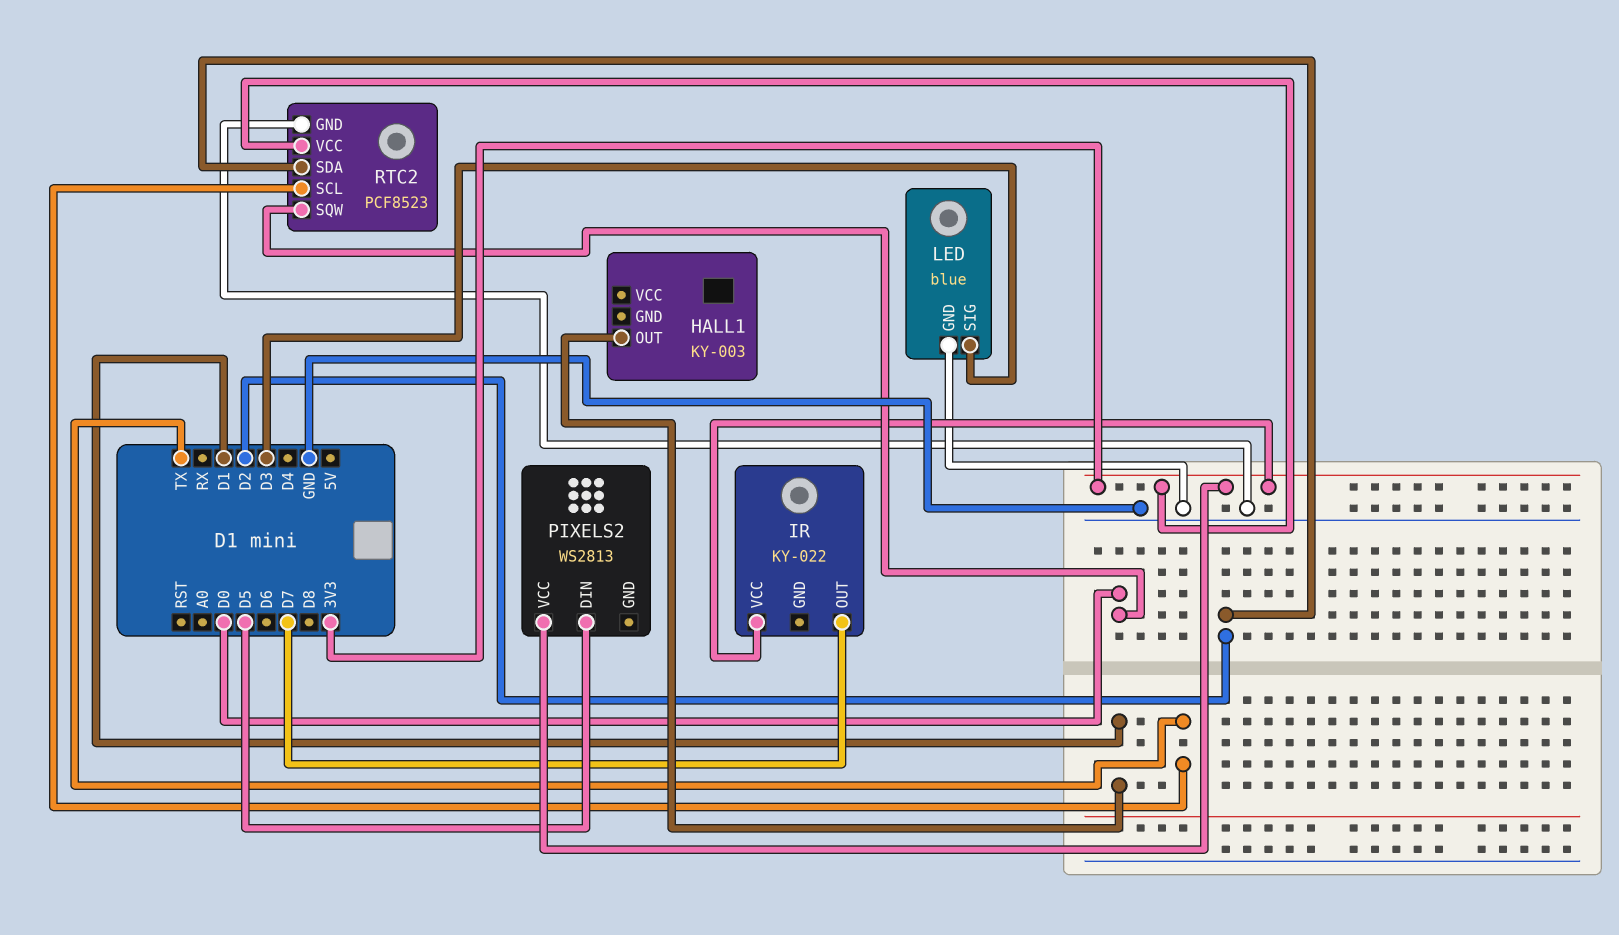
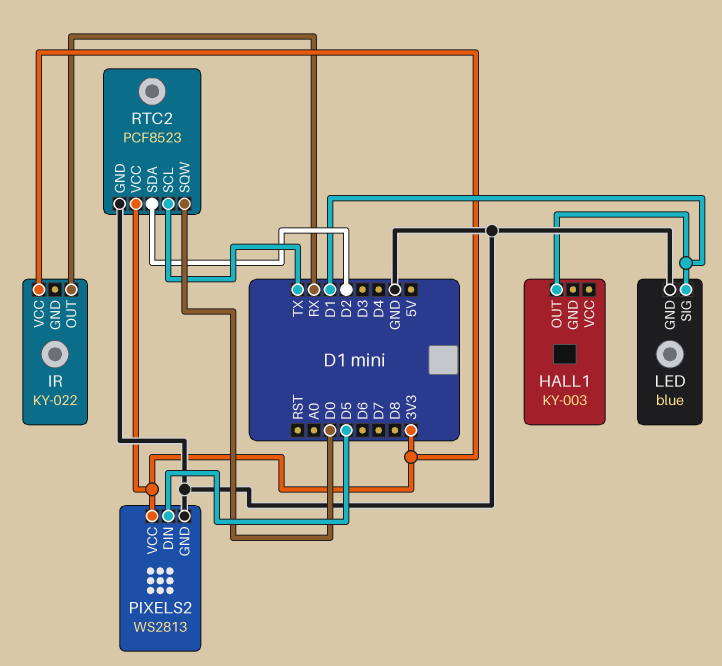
IR pin OUT: D7 -> RX
LED pin SIG: D3 -> D1
PIXELS2 pin GND: none -> GND

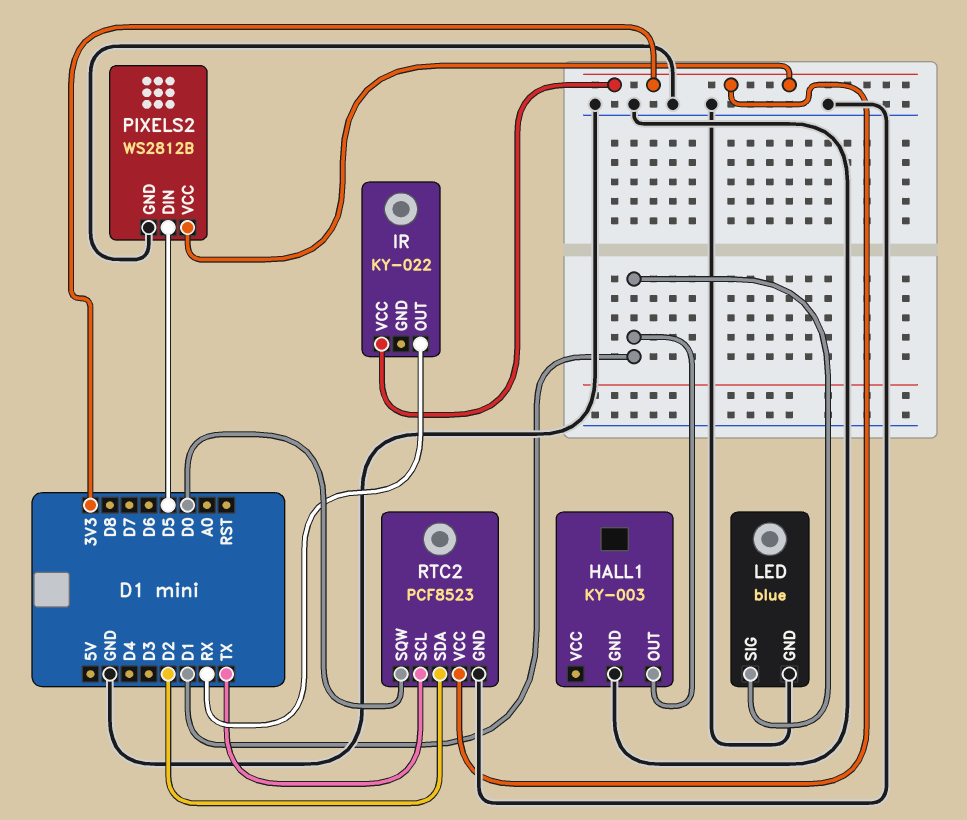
HALL1 pin GND: none -> GND
PIXELS2: WS2813 -> WS2812B

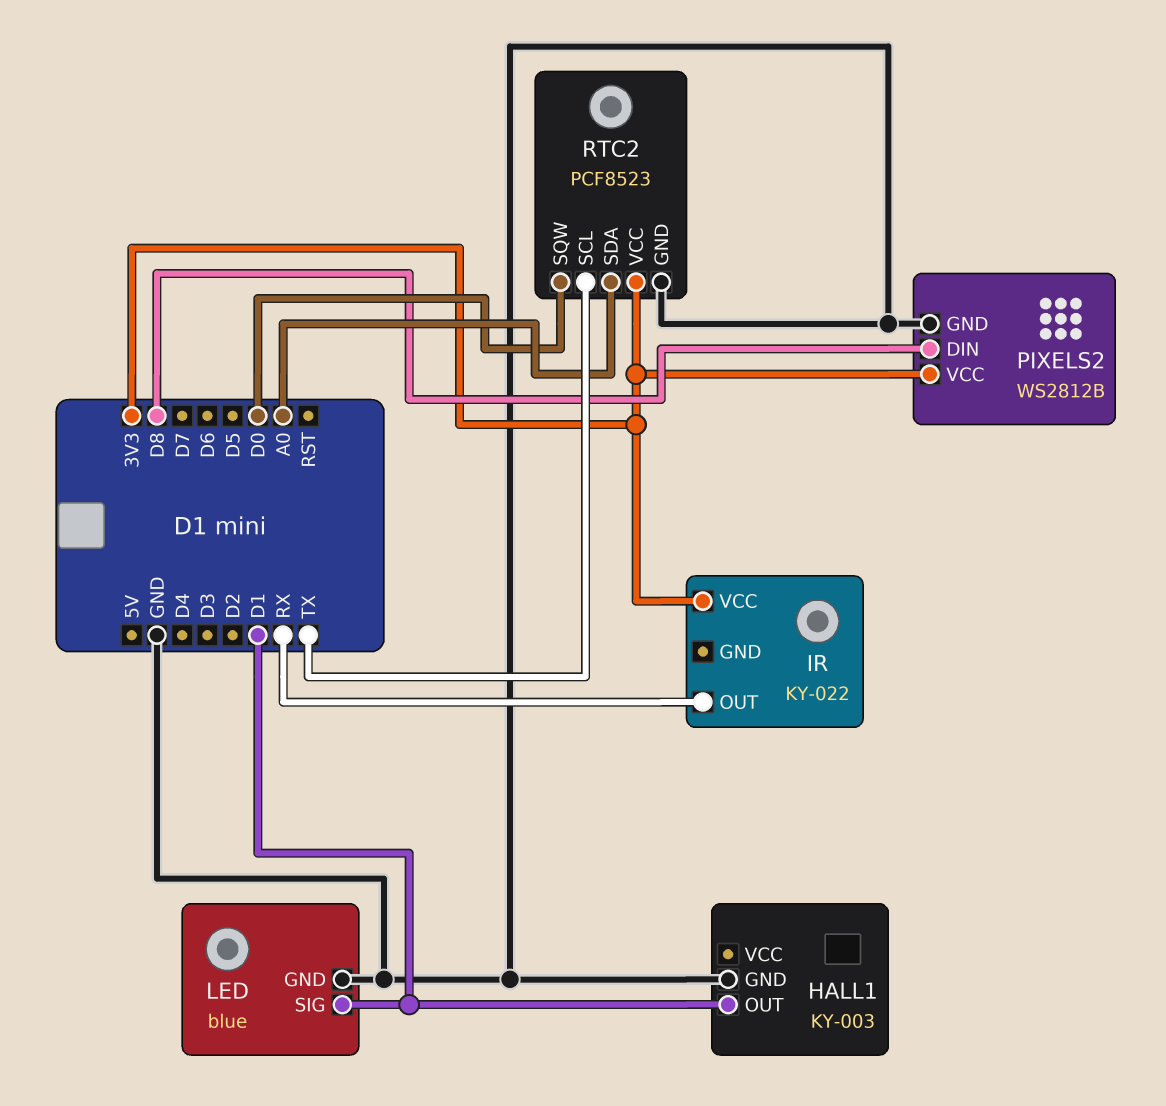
PIXELS2 pin DIN: D5 -> D8
RTC2 pin SDA: D2 -> A0

